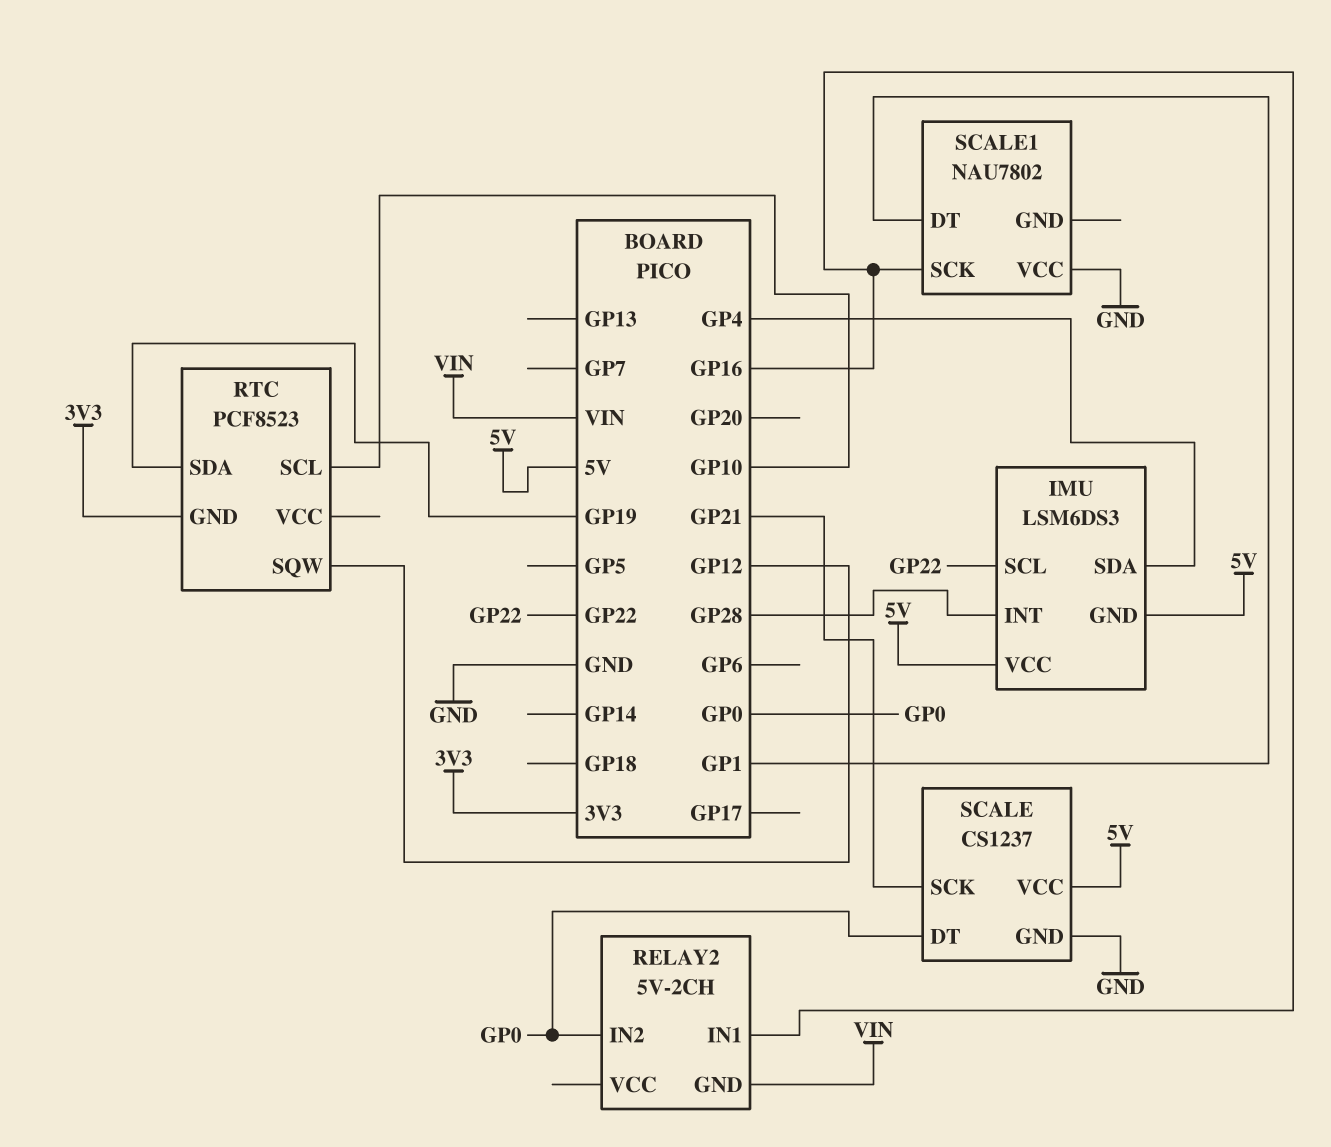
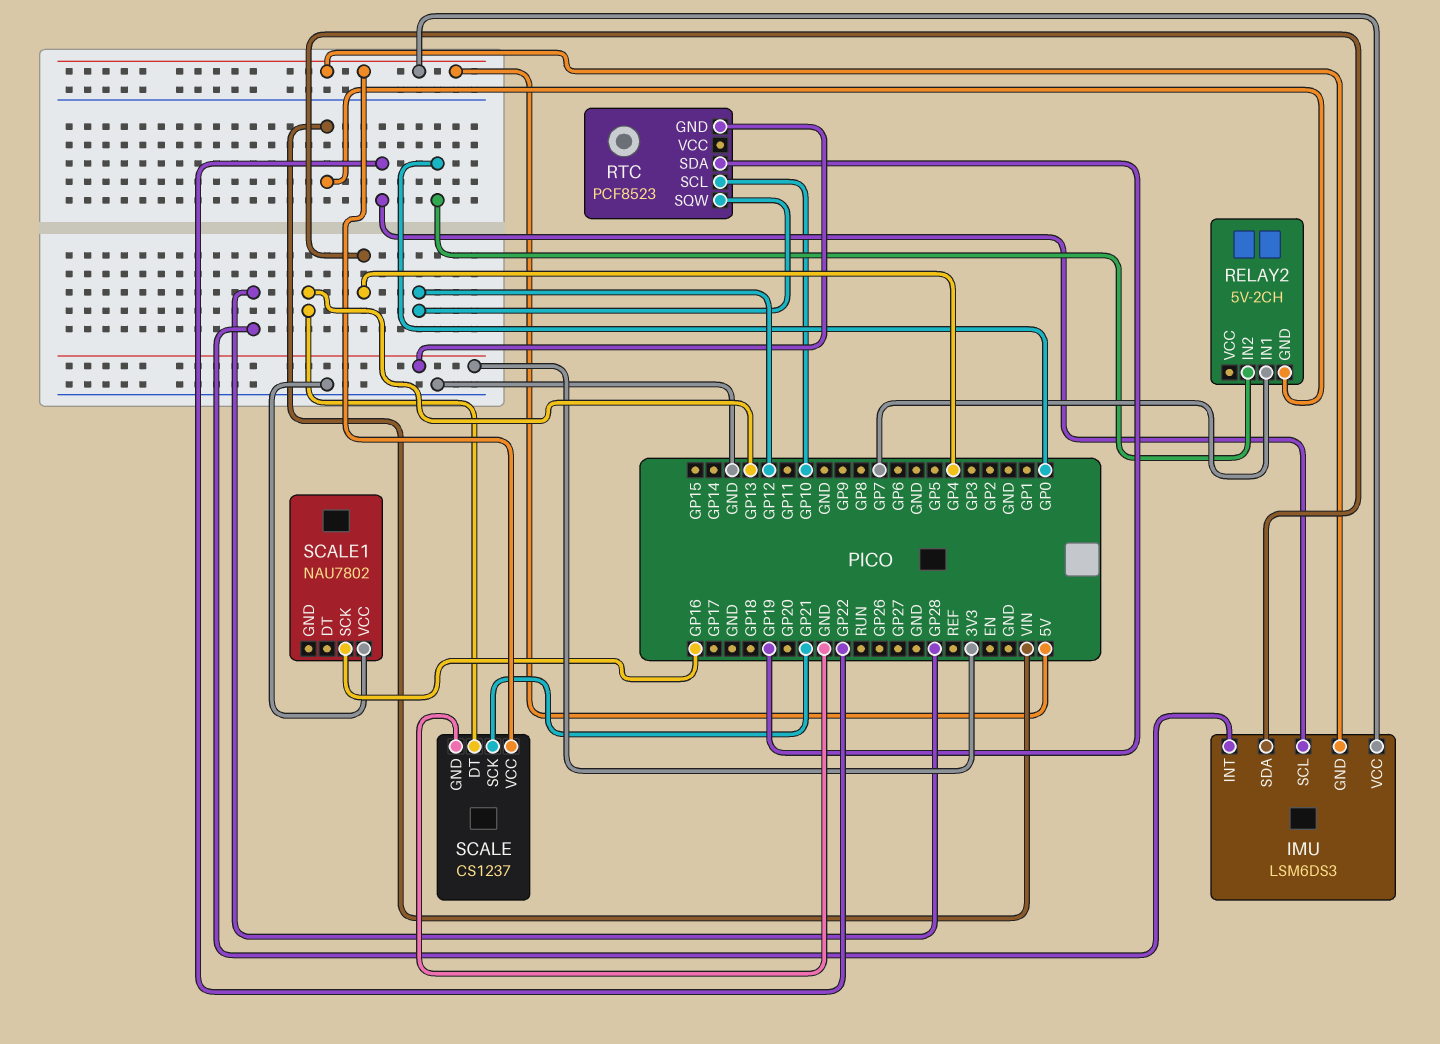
RELAY2 pin IN1: GP16 -> GP7
SCALE pin DT: GP0 -> GP13
SCALE1 pin DT: GP1 -> none

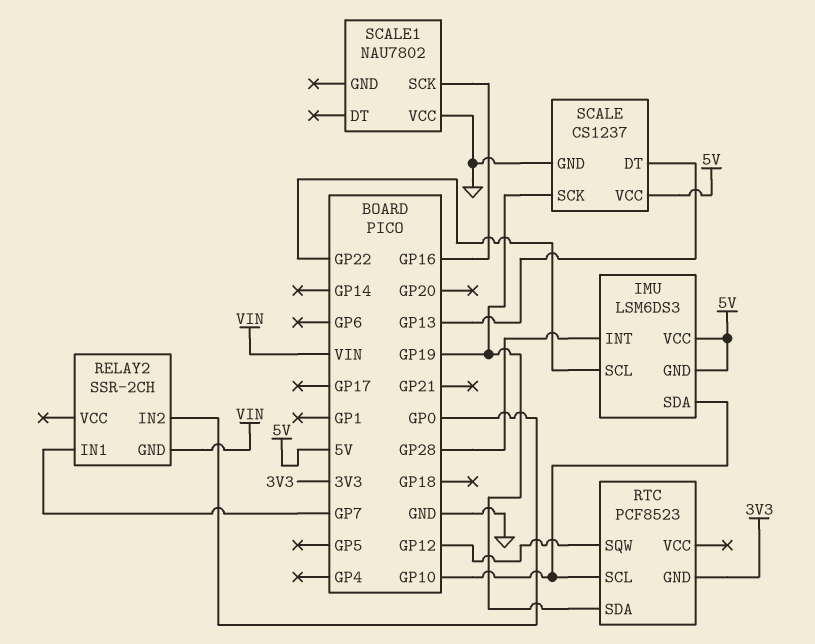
IMU pin SDA: GP4 -> GP10
RELAY2: 5V-2CH -> SSR-2CH
SCALE pin SCK: GP21 -> GP19

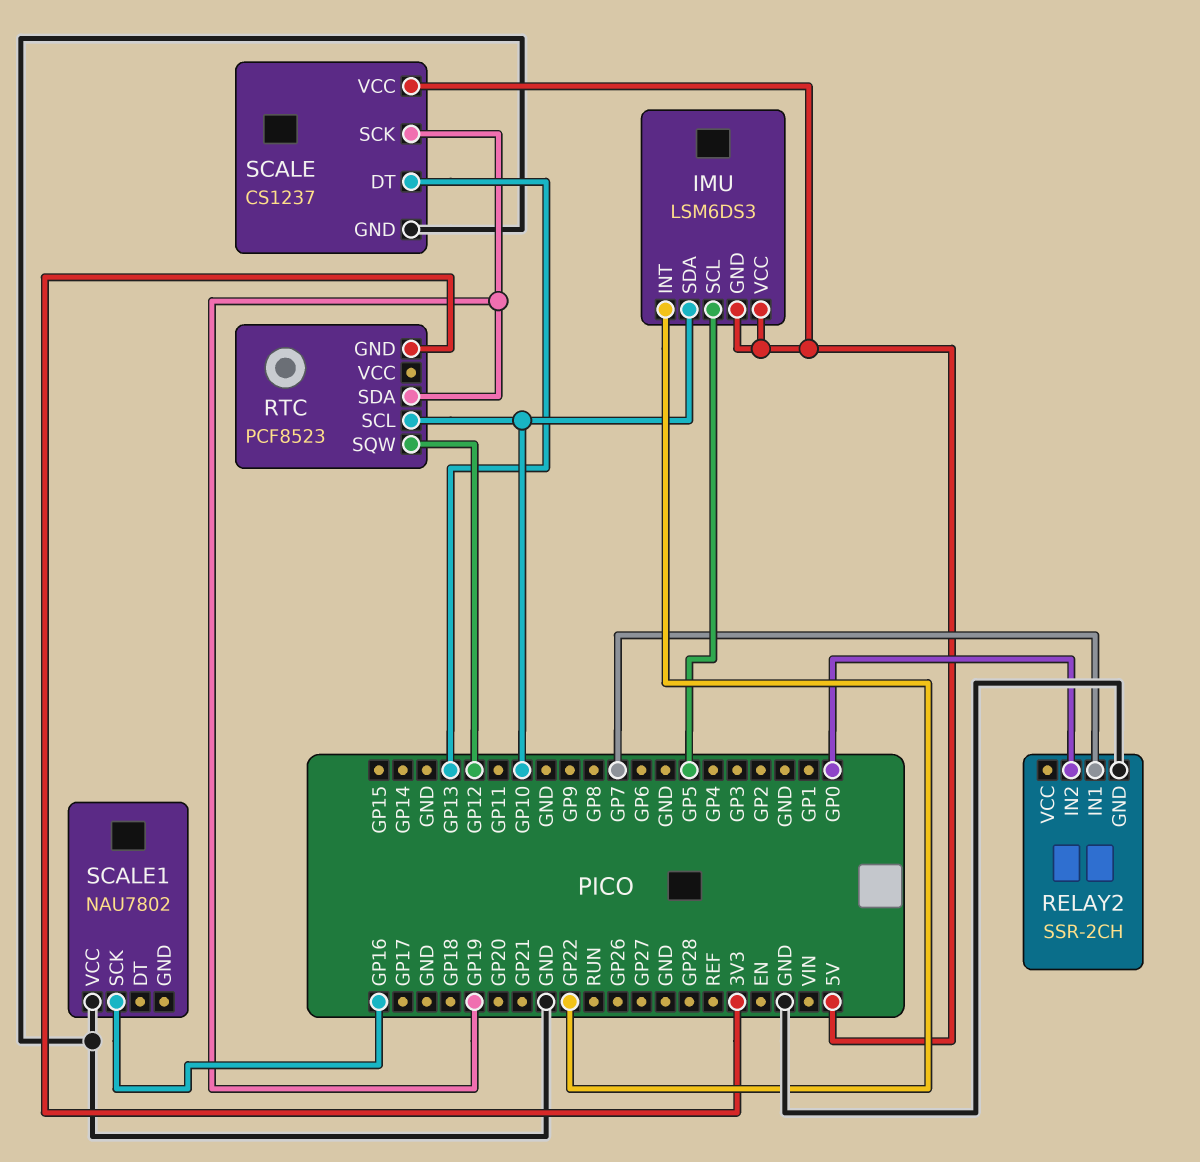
IMU pin INT: GP28 -> GP22
IMU pin SCL: GP22 -> GP5
RELAY2 pin GND: VIN -> GND

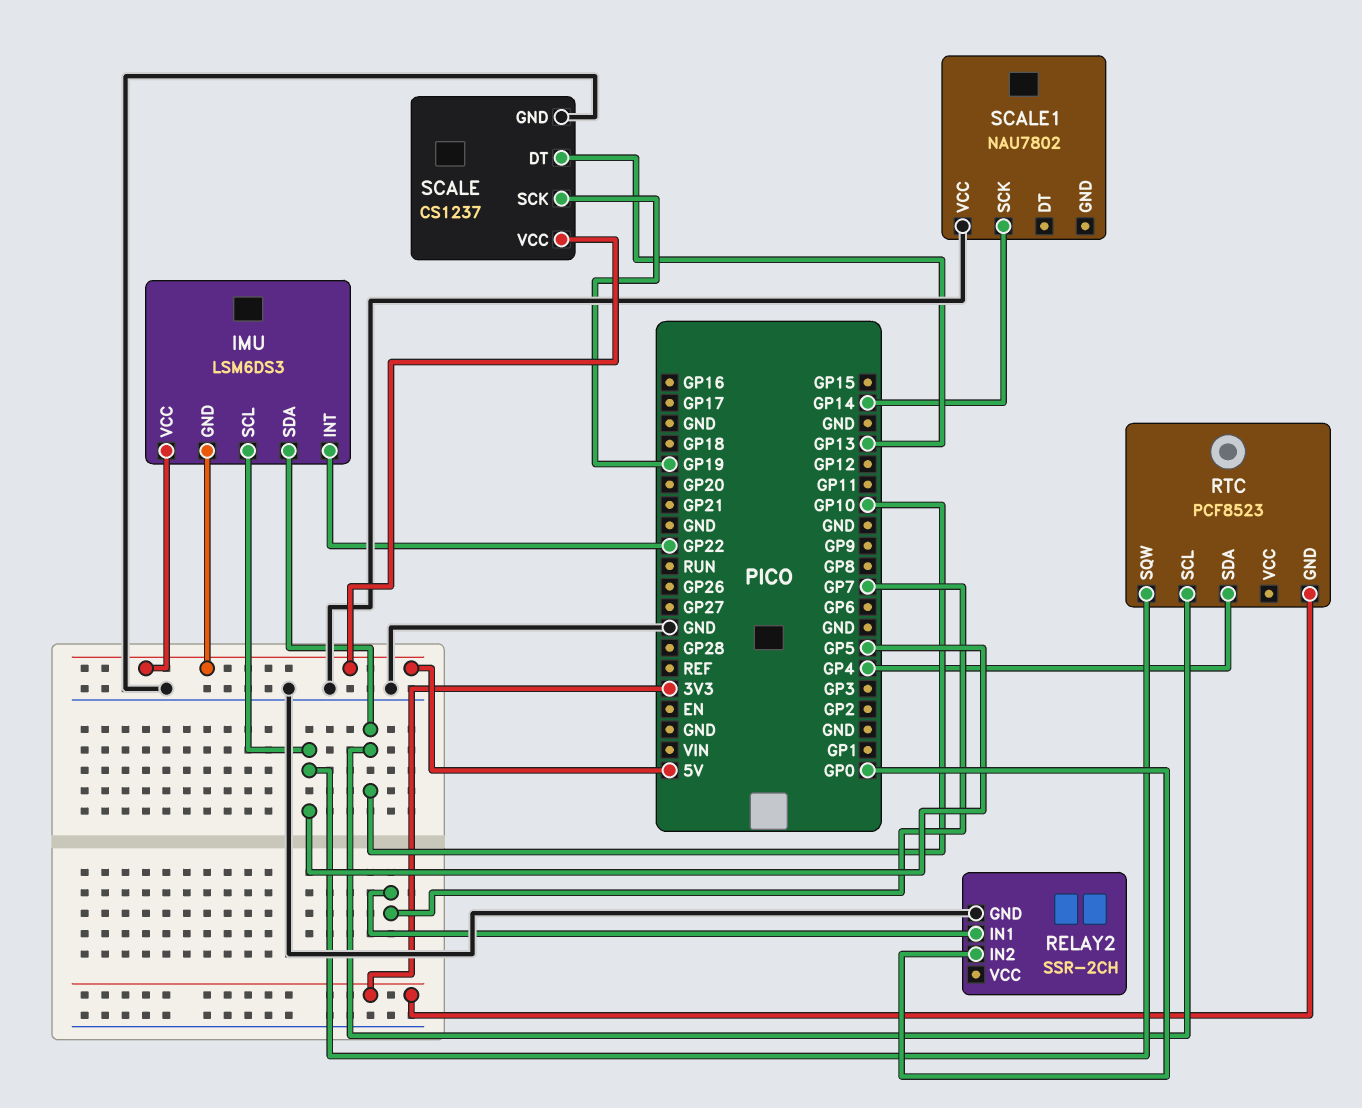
RTC pin SDA: GP19 -> GP4
RTC pin SQW: GP12 -> GP5
SCALE1 pin SCK: GP16 -> GP14

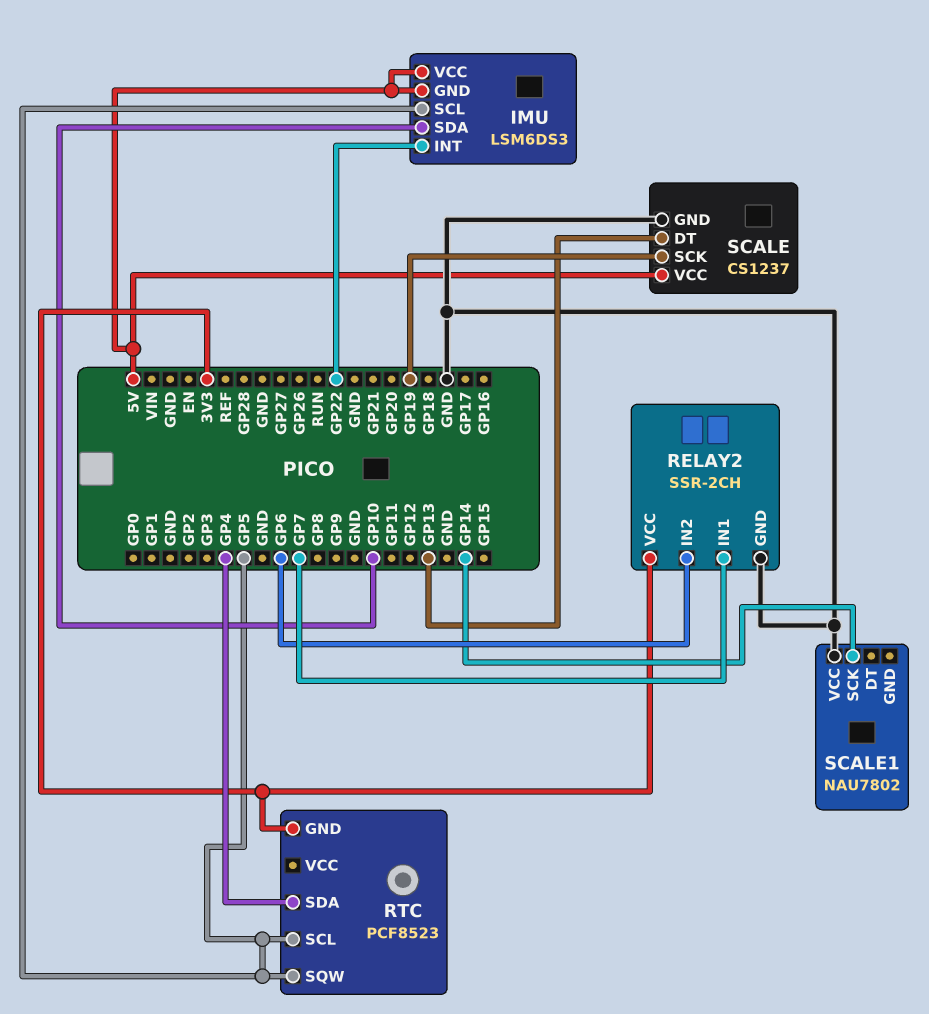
RELAY2 pin IN2: GP0 -> GP6
RELAY2 pin VCC: none -> 3V3
RTC pin SCL: GP10 -> GP5

